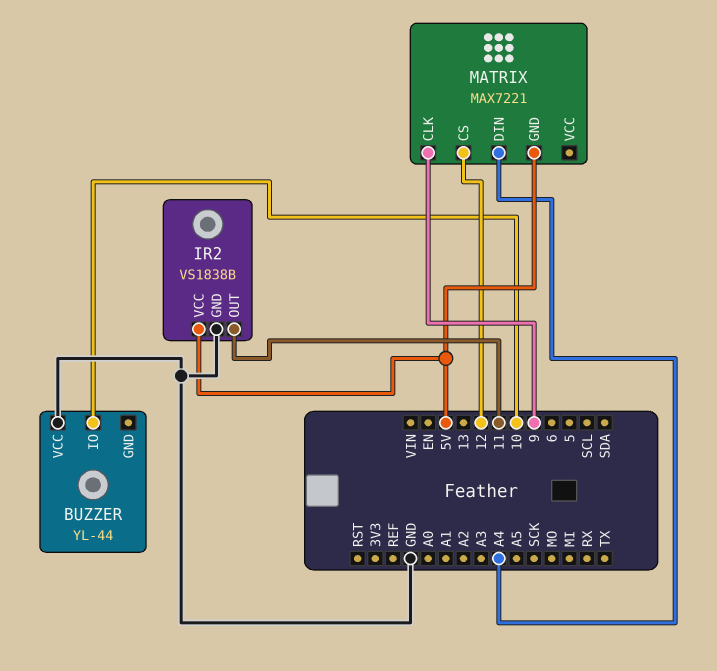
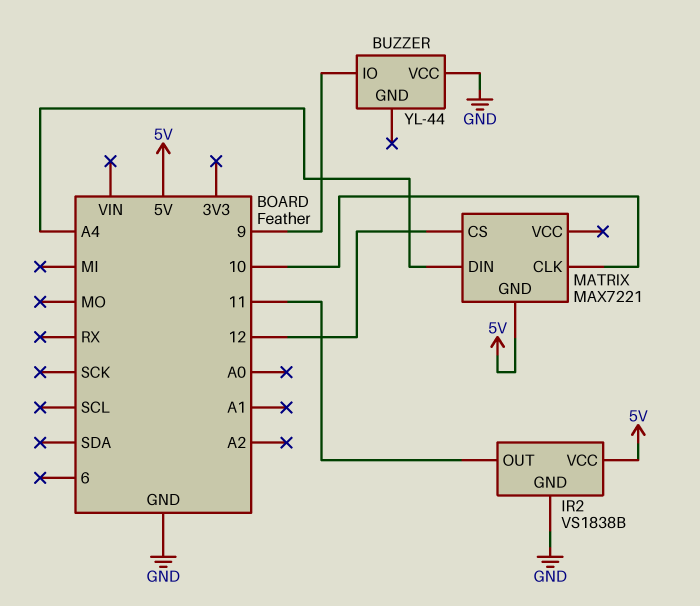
BUZZER pin IO: 10 -> 9
MATRIX pin CLK: 9 -> 10

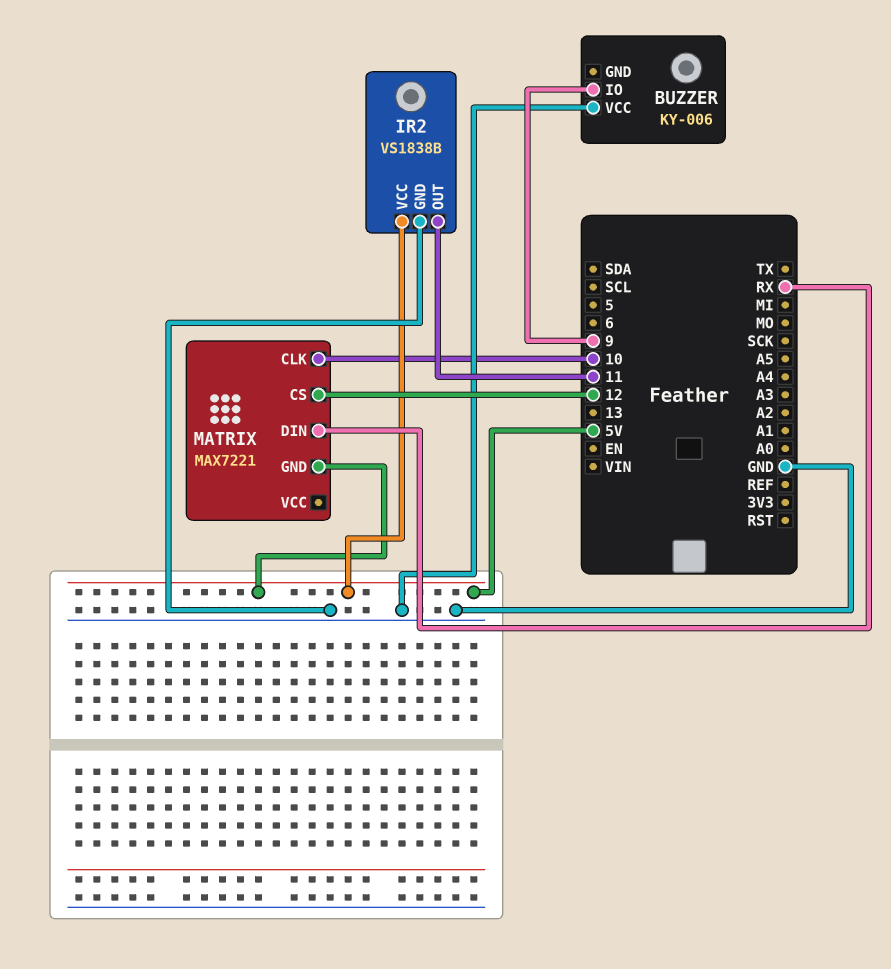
BUZZER: YL-44 -> KY-006
MATRIX pin DIN: A4 -> RX

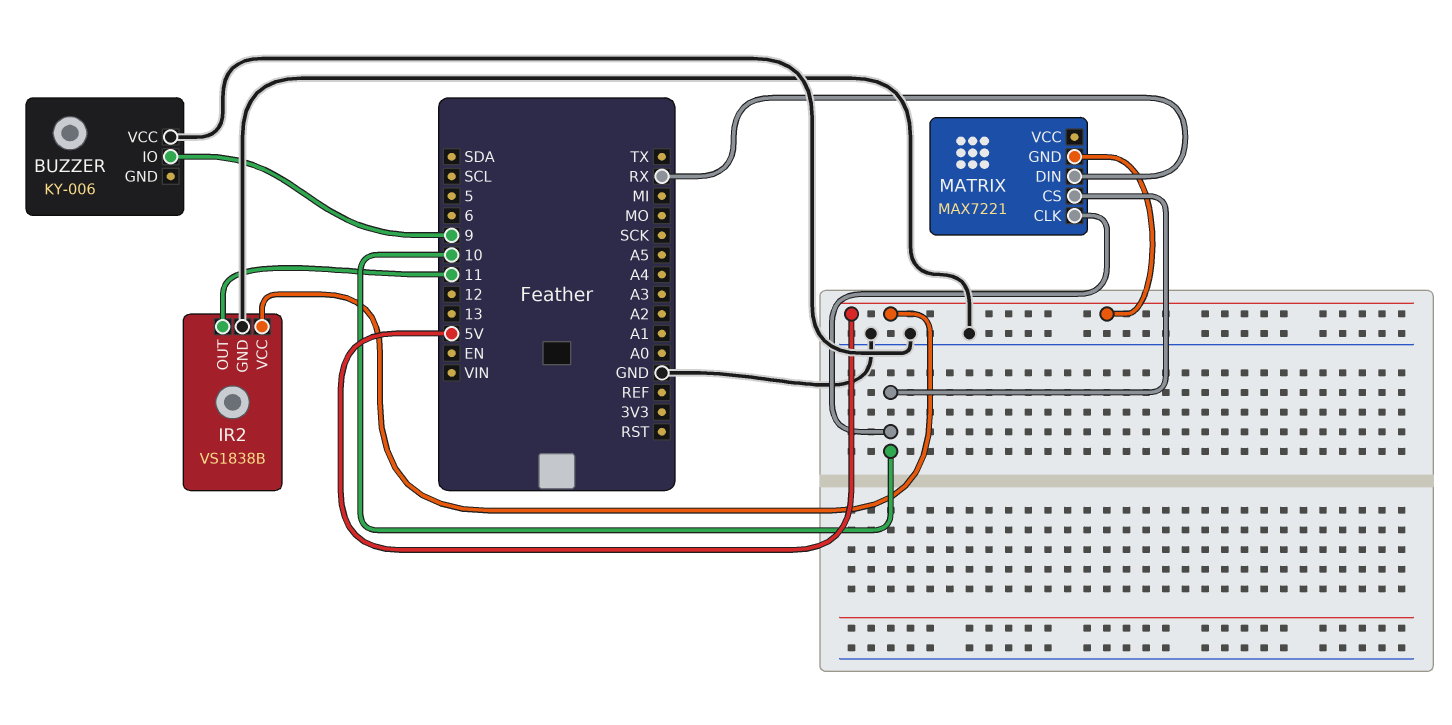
MATRIX pin CS: 12 -> 10

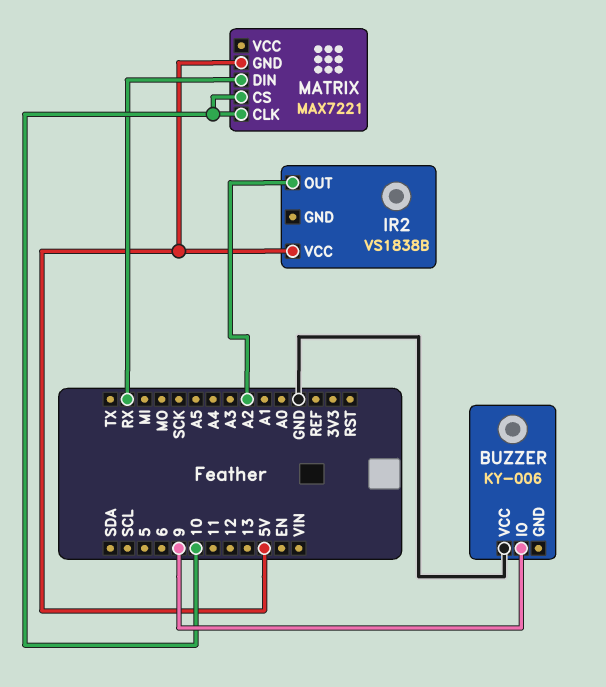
IR2 pin GND: GND -> none
IR2 pin OUT: 11 -> A2

